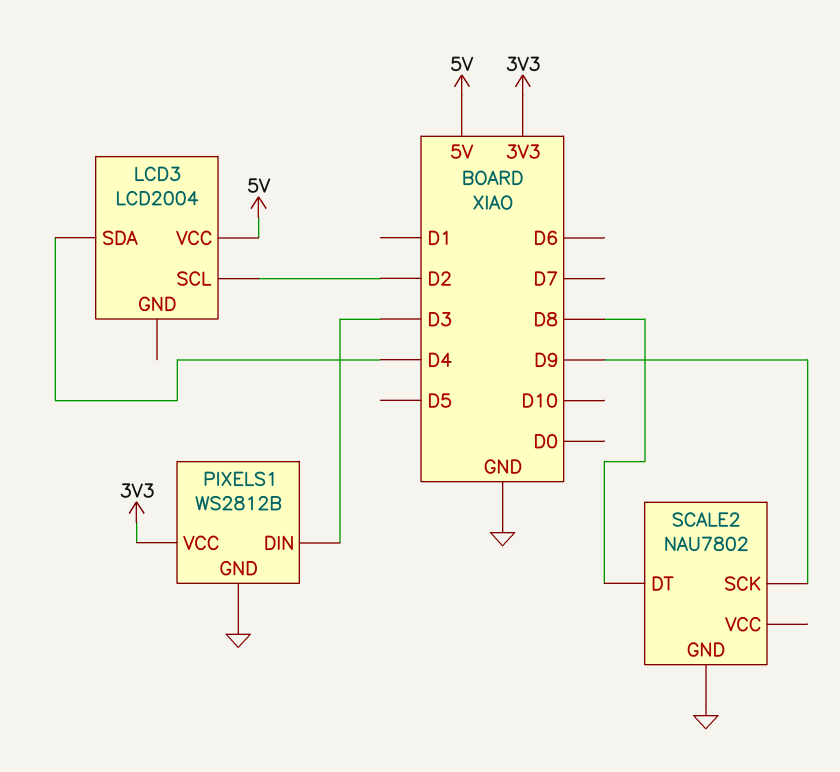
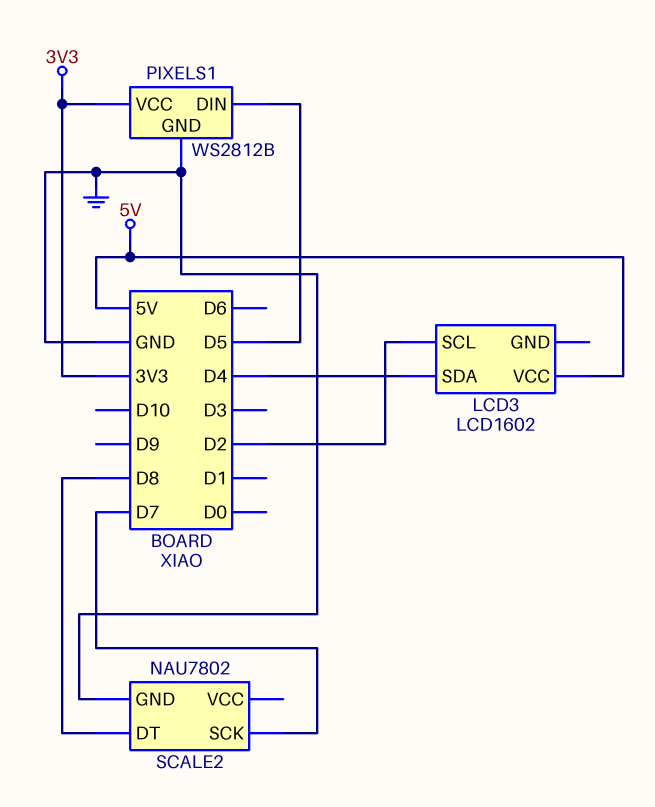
LCD3: LCD2004 -> LCD1602
PIXELS1 pin DIN: D3 -> D5
SCALE2 pin SCK: D9 -> D7

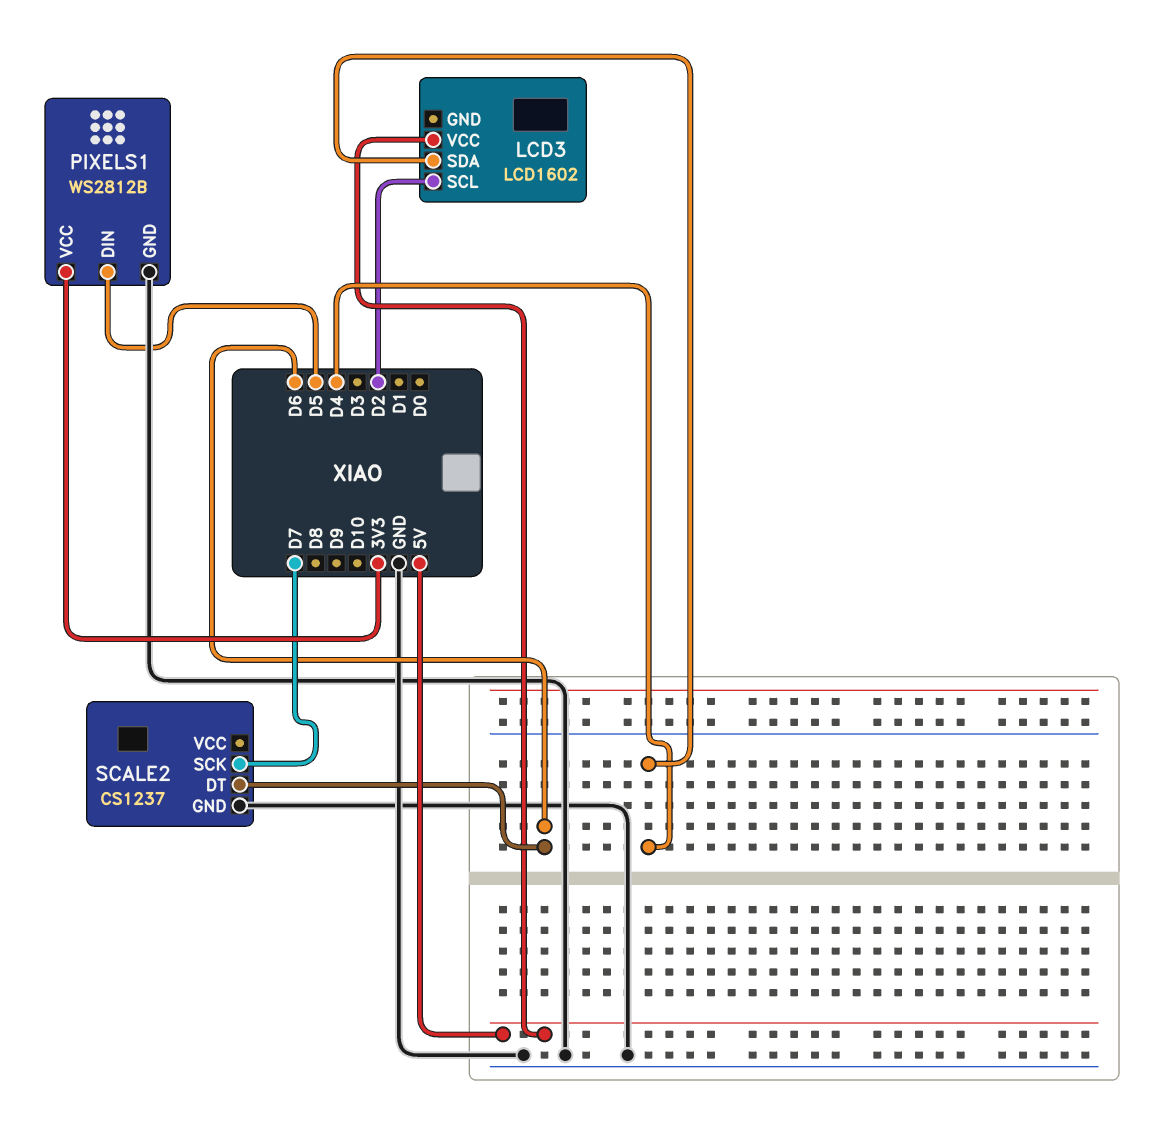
SCALE2: NAU7802 -> CS1237
SCALE2 pin DT: D8 -> D6

